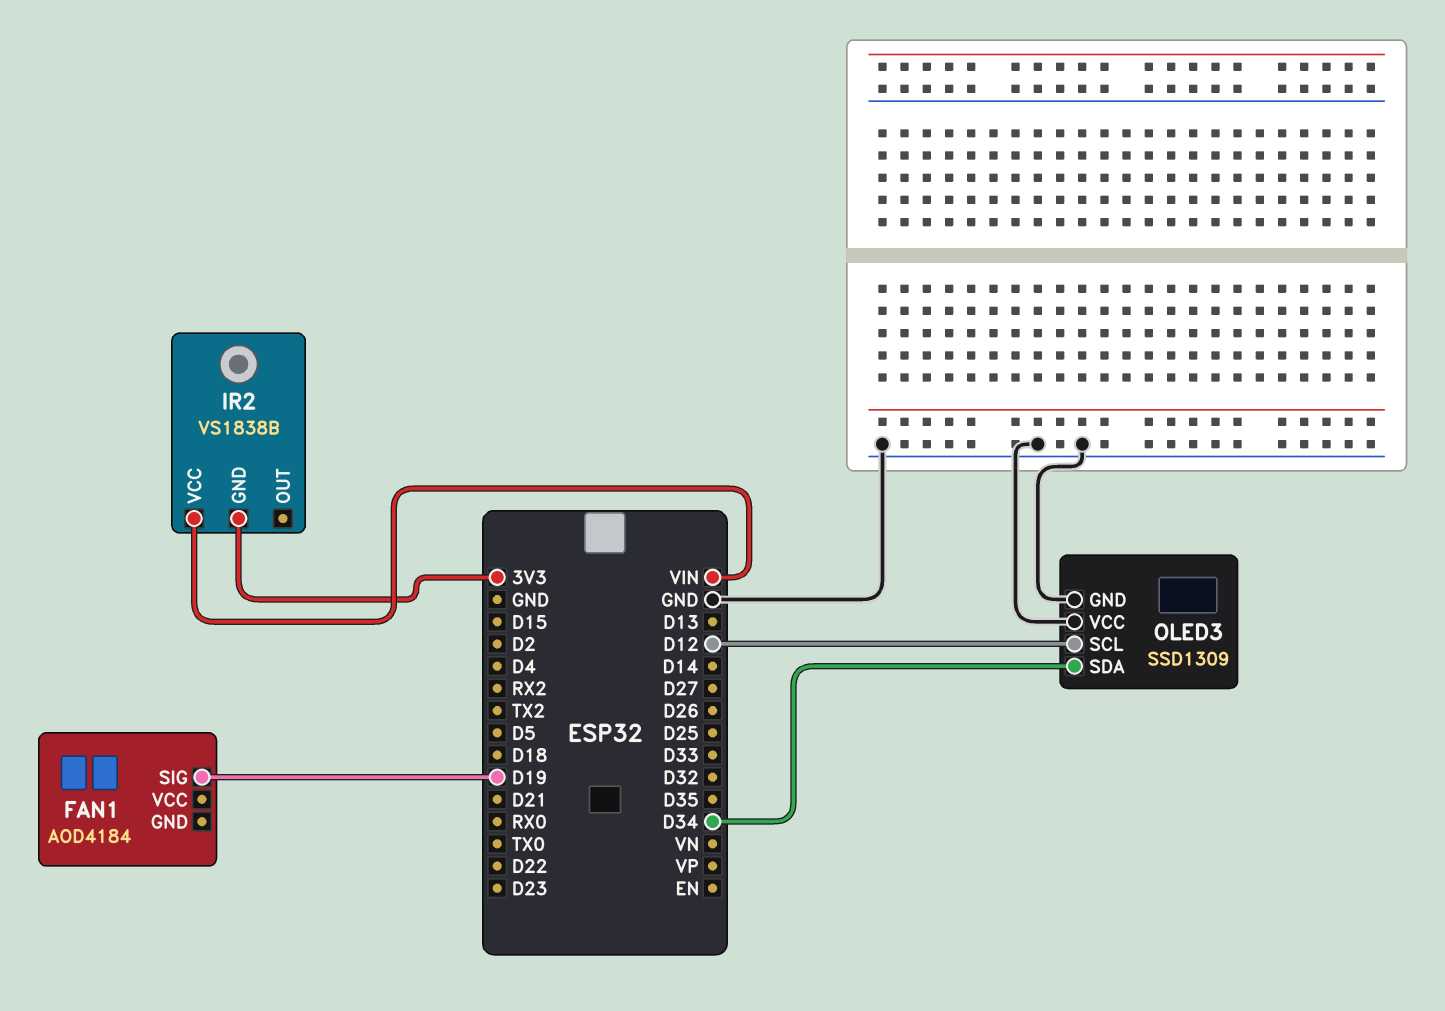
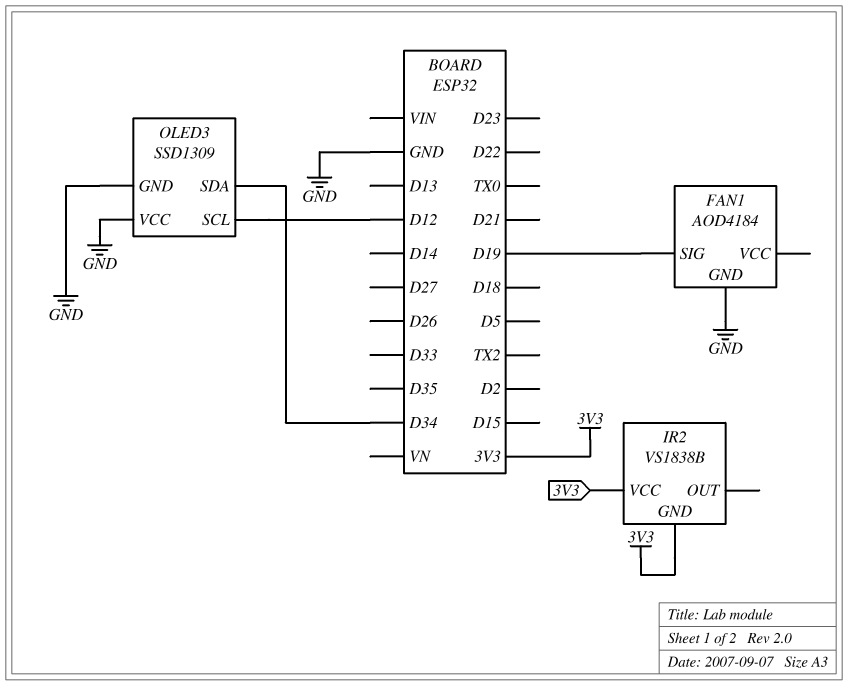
FAN1 pin GND: none -> GND
IR2 pin VCC: VIN -> 3V3

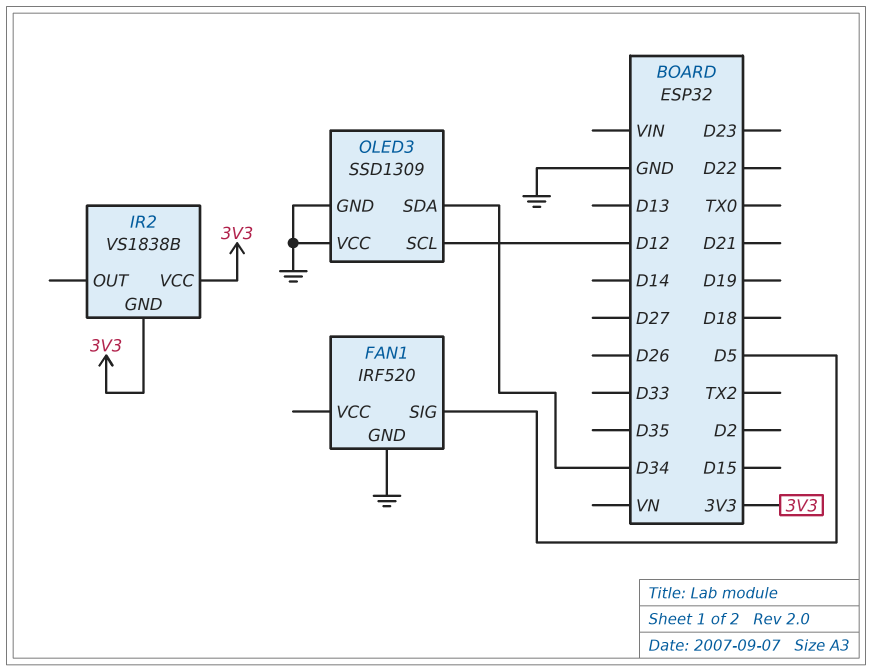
FAN1: AOD4184 -> IRF520
FAN1 pin SIG: D19 -> D5

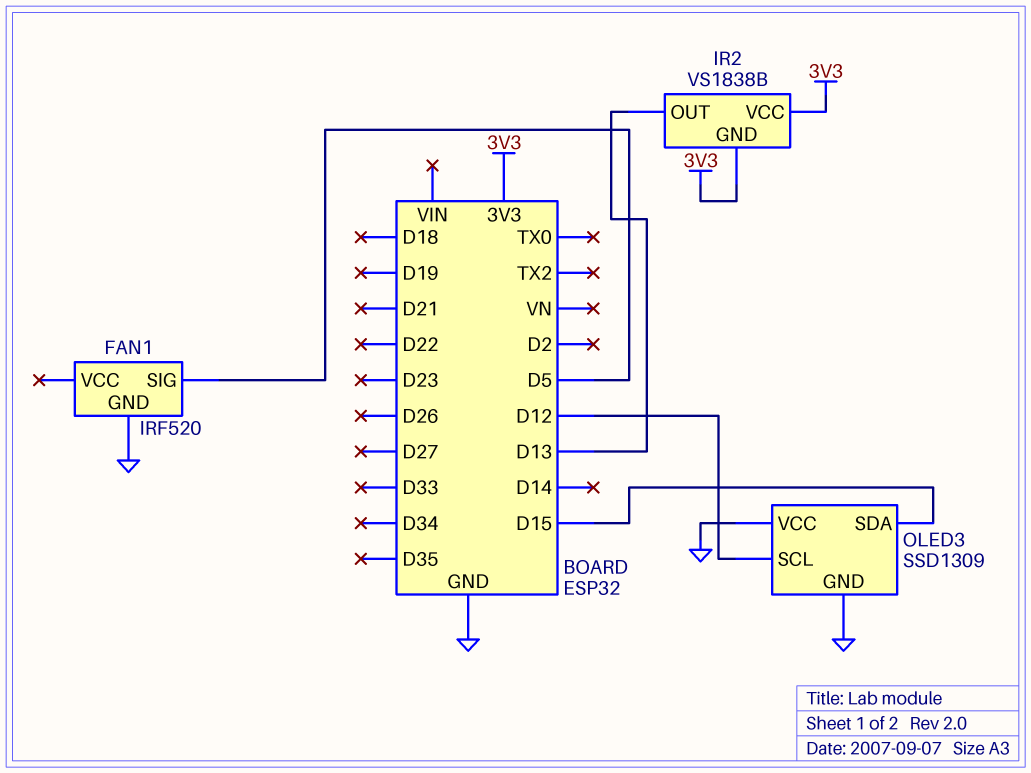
IR2 pin OUT: none -> D13
OLED3 pin SDA: D34 -> D15

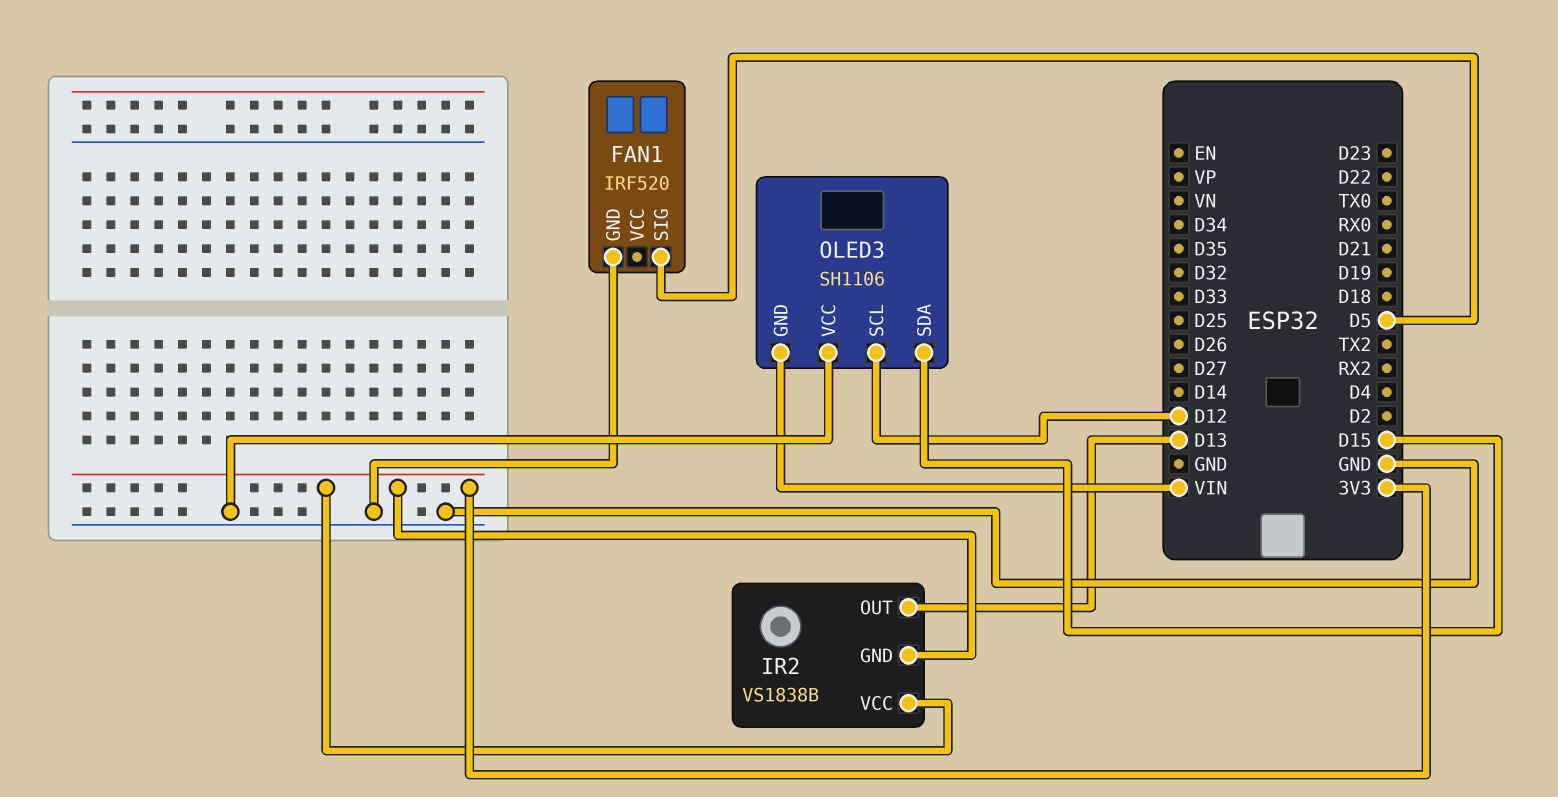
OLED3: SSD1309 -> SH1106
OLED3 pin GND: GND -> VIN

